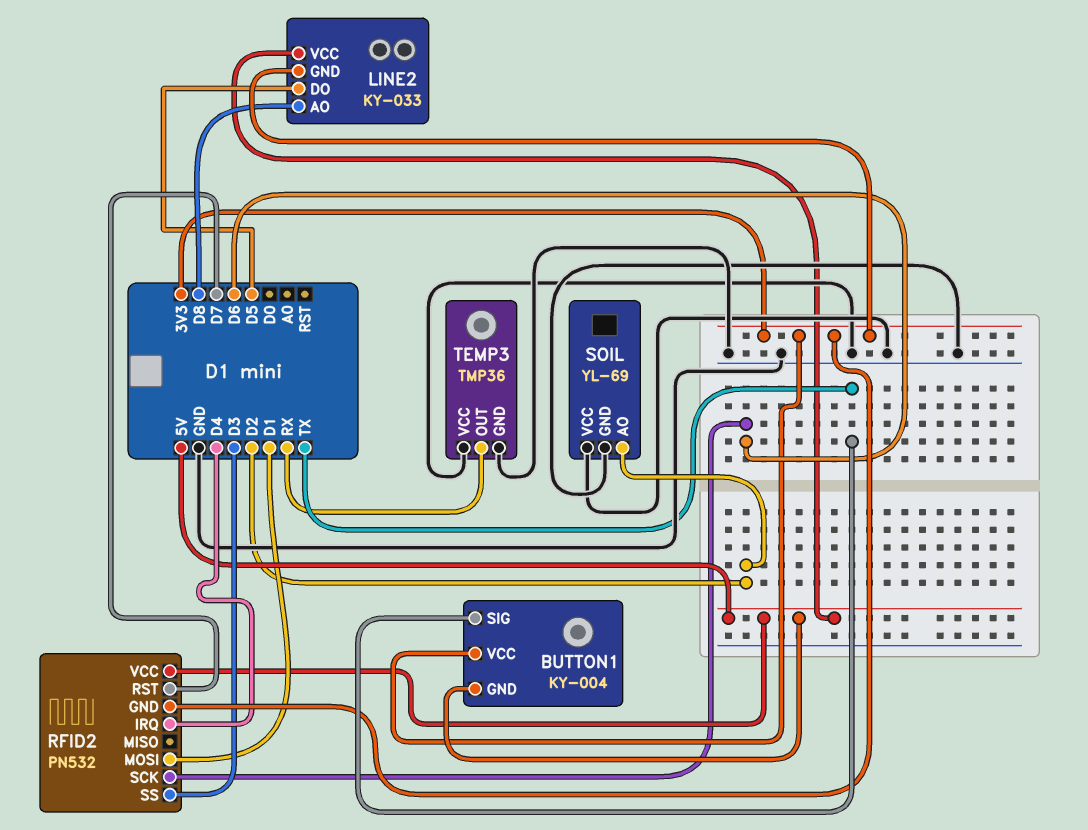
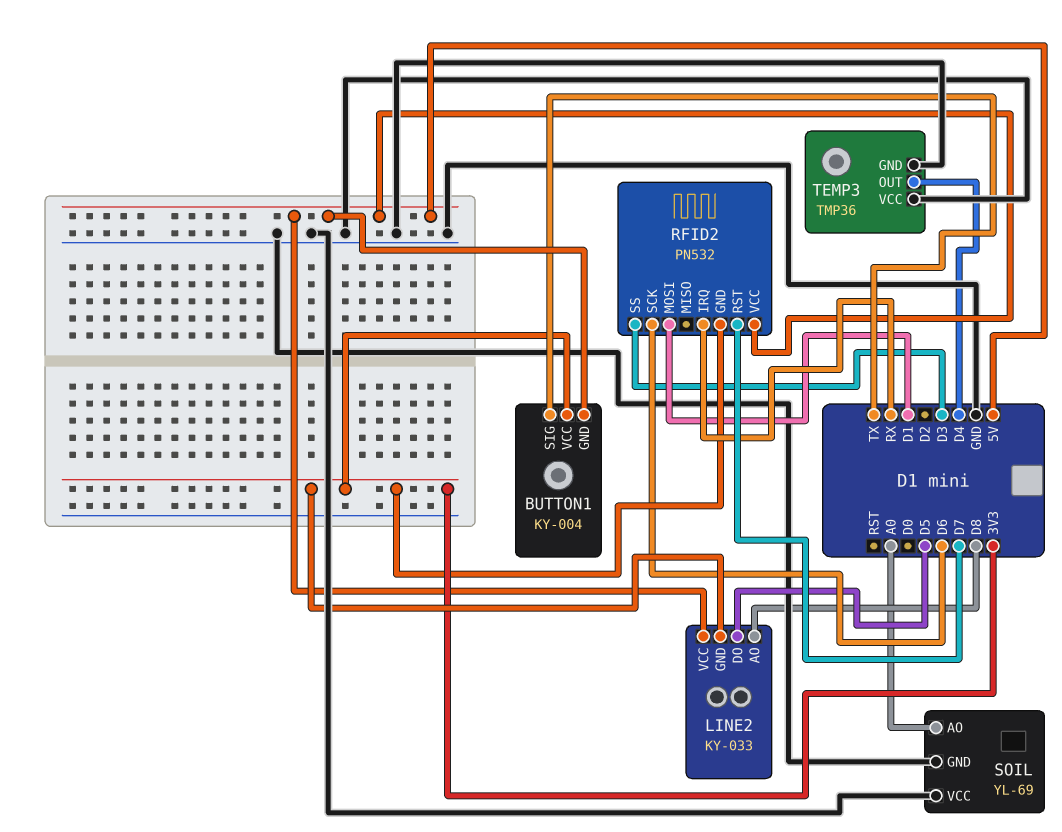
RFID2 pin IRQ: D4 -> RX
SOIL pin AO: D2 -> A0
TEMP3 pin OUT: RX -> D4

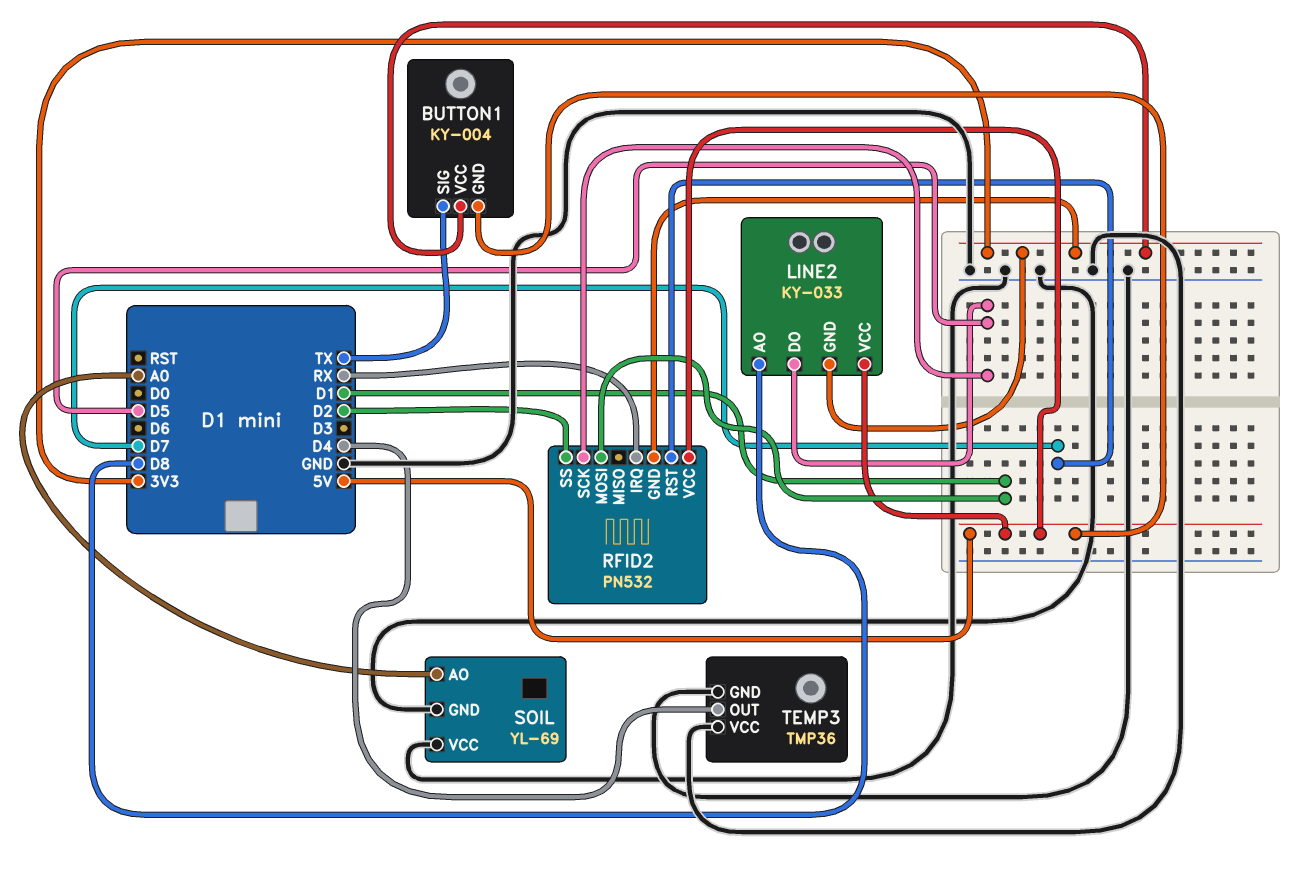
RFID2 pin SCK: D6 -> D5
RFID2 pin SS: D3 -> D2

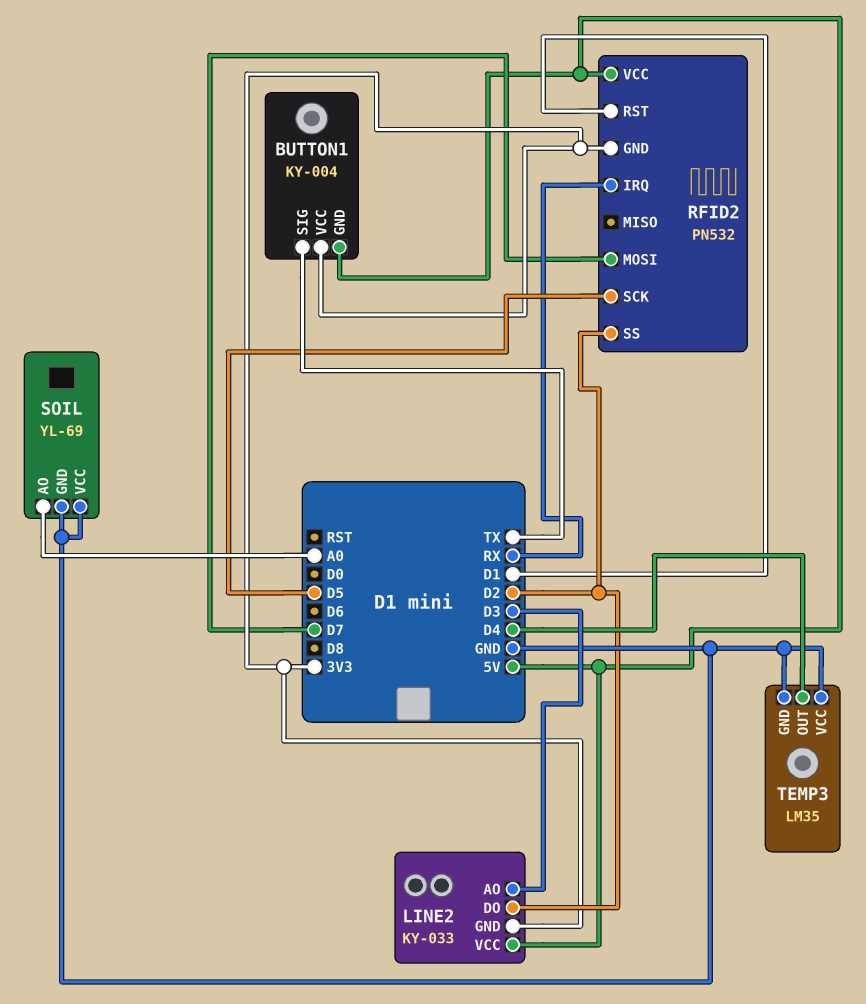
LINE2 pin AO: D8 -> D3
LINE2 pin DO: D5 -> D2
RFID2 pin MOSI: D1 -> D7
RFID2 pin RST: D7 -> D1
TEMP3: TMP36 -> LM35

